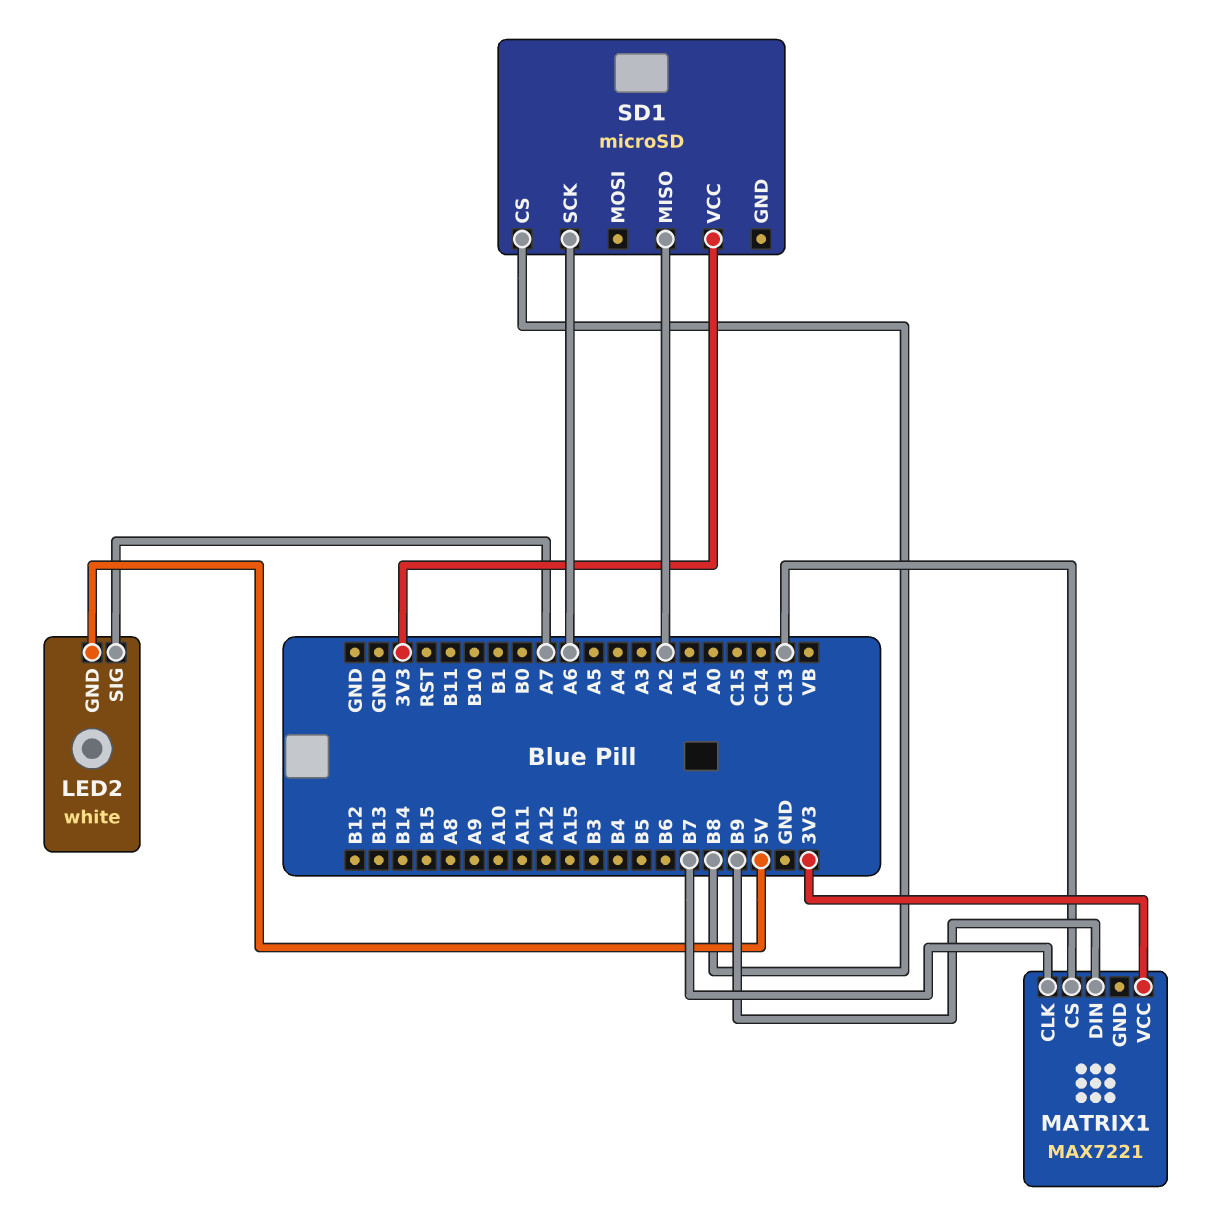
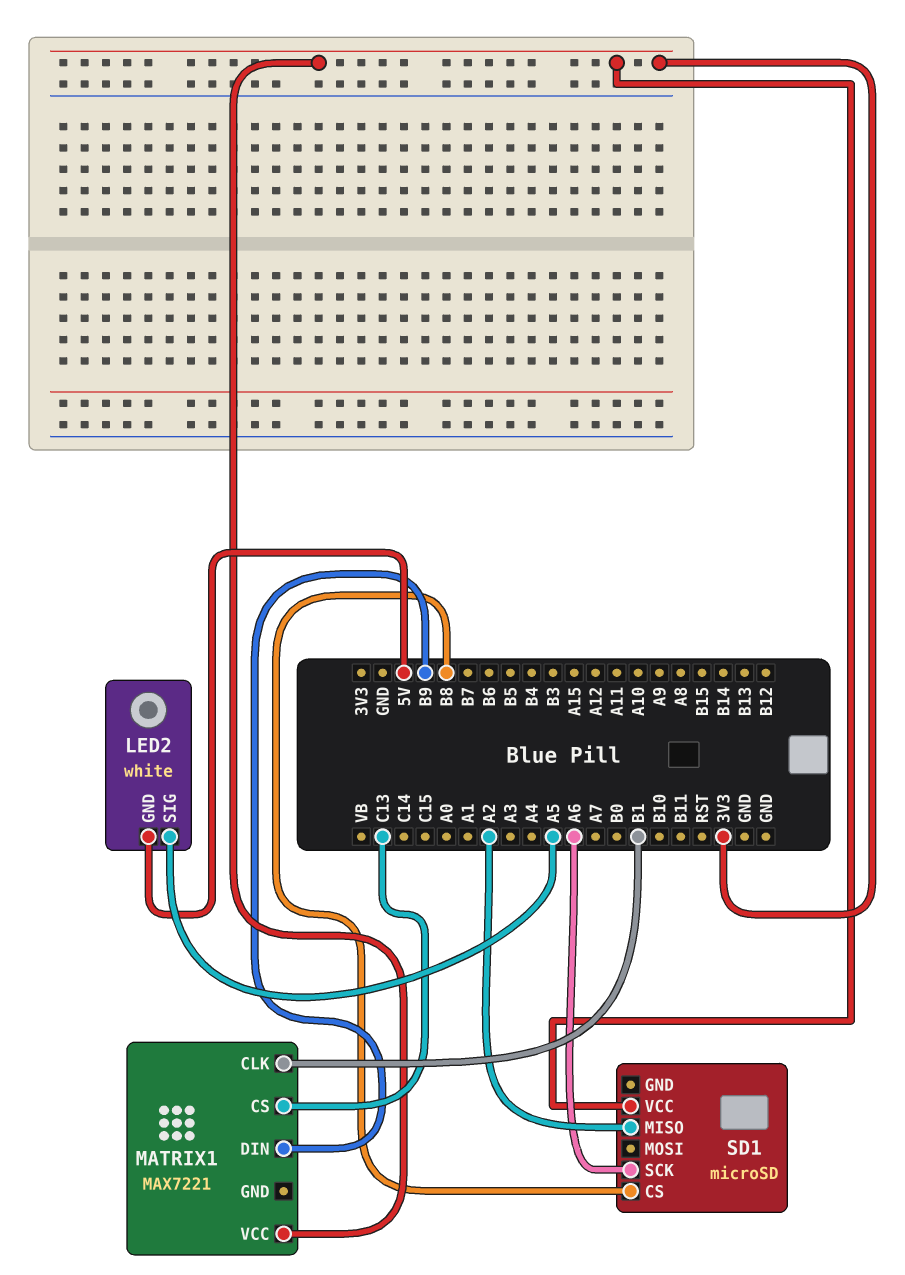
LED2 pin SIG: A7 -> A5
MATRIX1 pin CLK: B7 -> B1

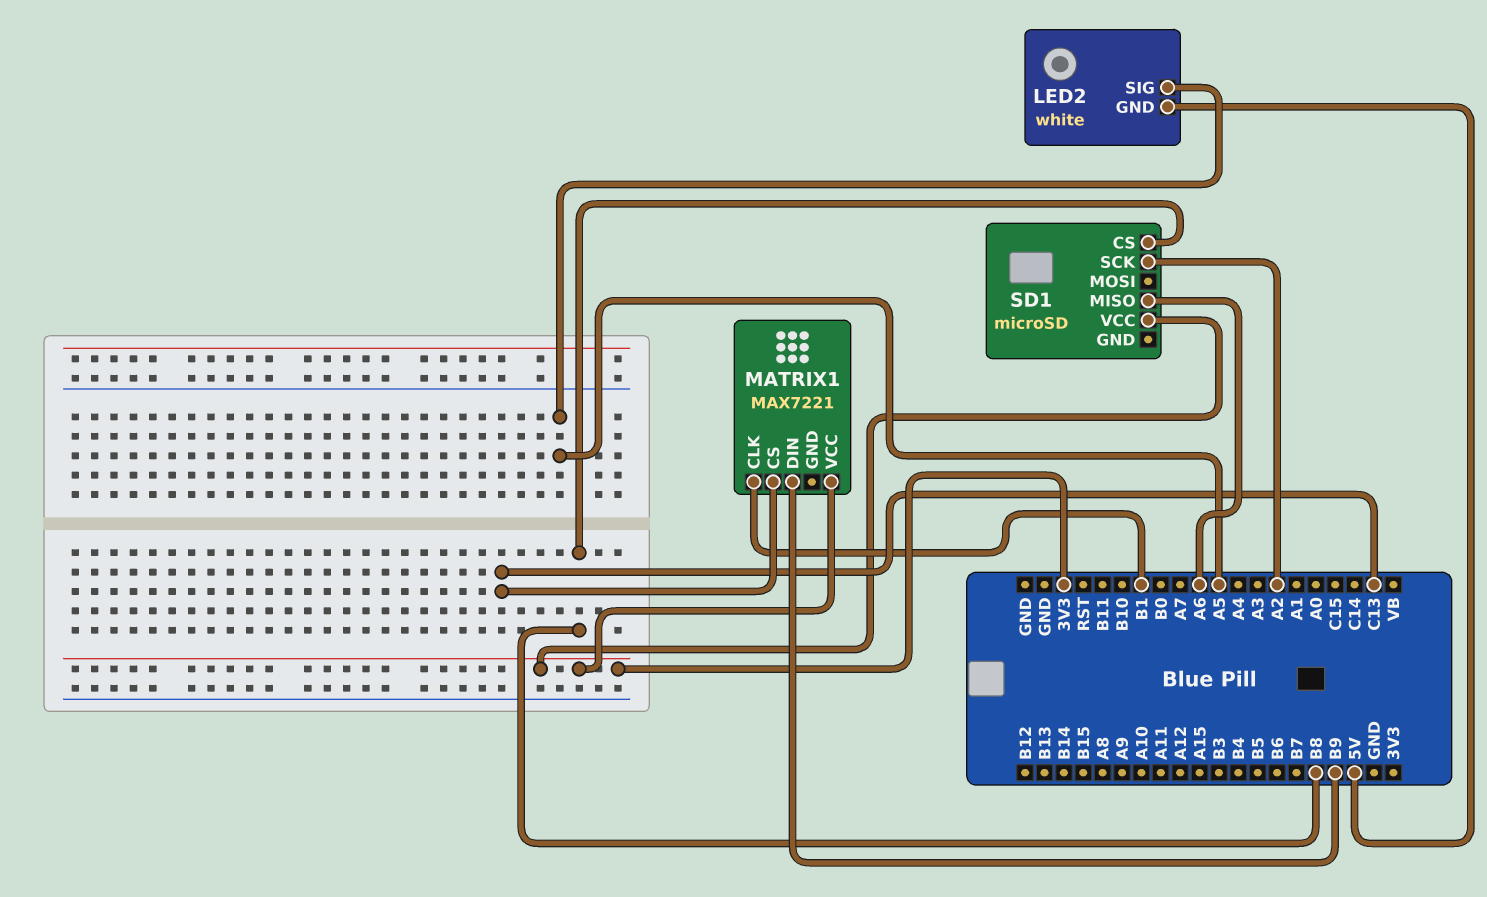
SD1 pin MISO: A2 -> A6
SD1 pin SCK: A6 -> A2

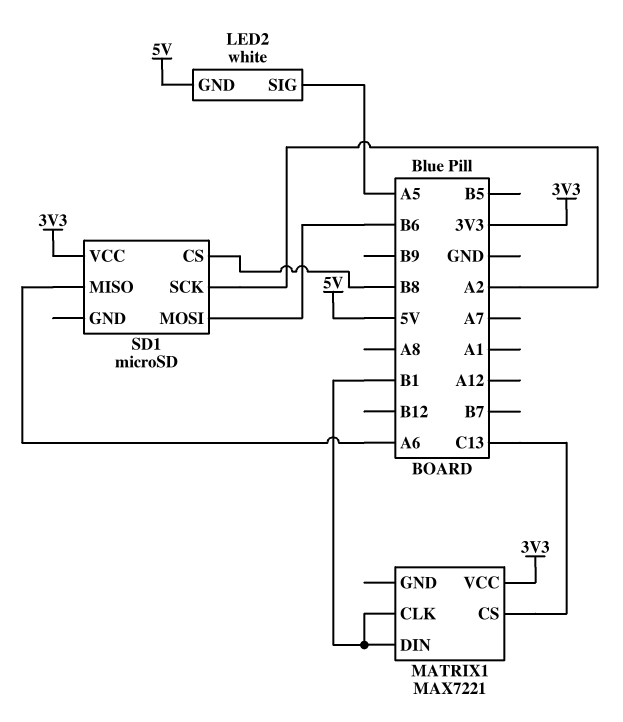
MATRIX1 pin DIN: B9 -> B1
SD1 pin MOSI: none -> B6

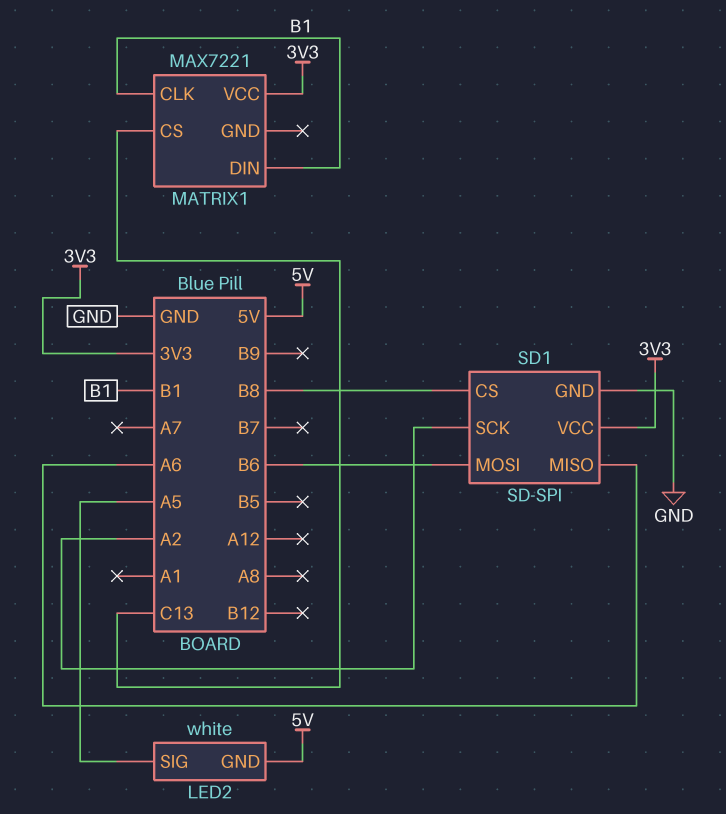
SD1: microSD -> SD-SPI
SD1 pin GND: none -> GND

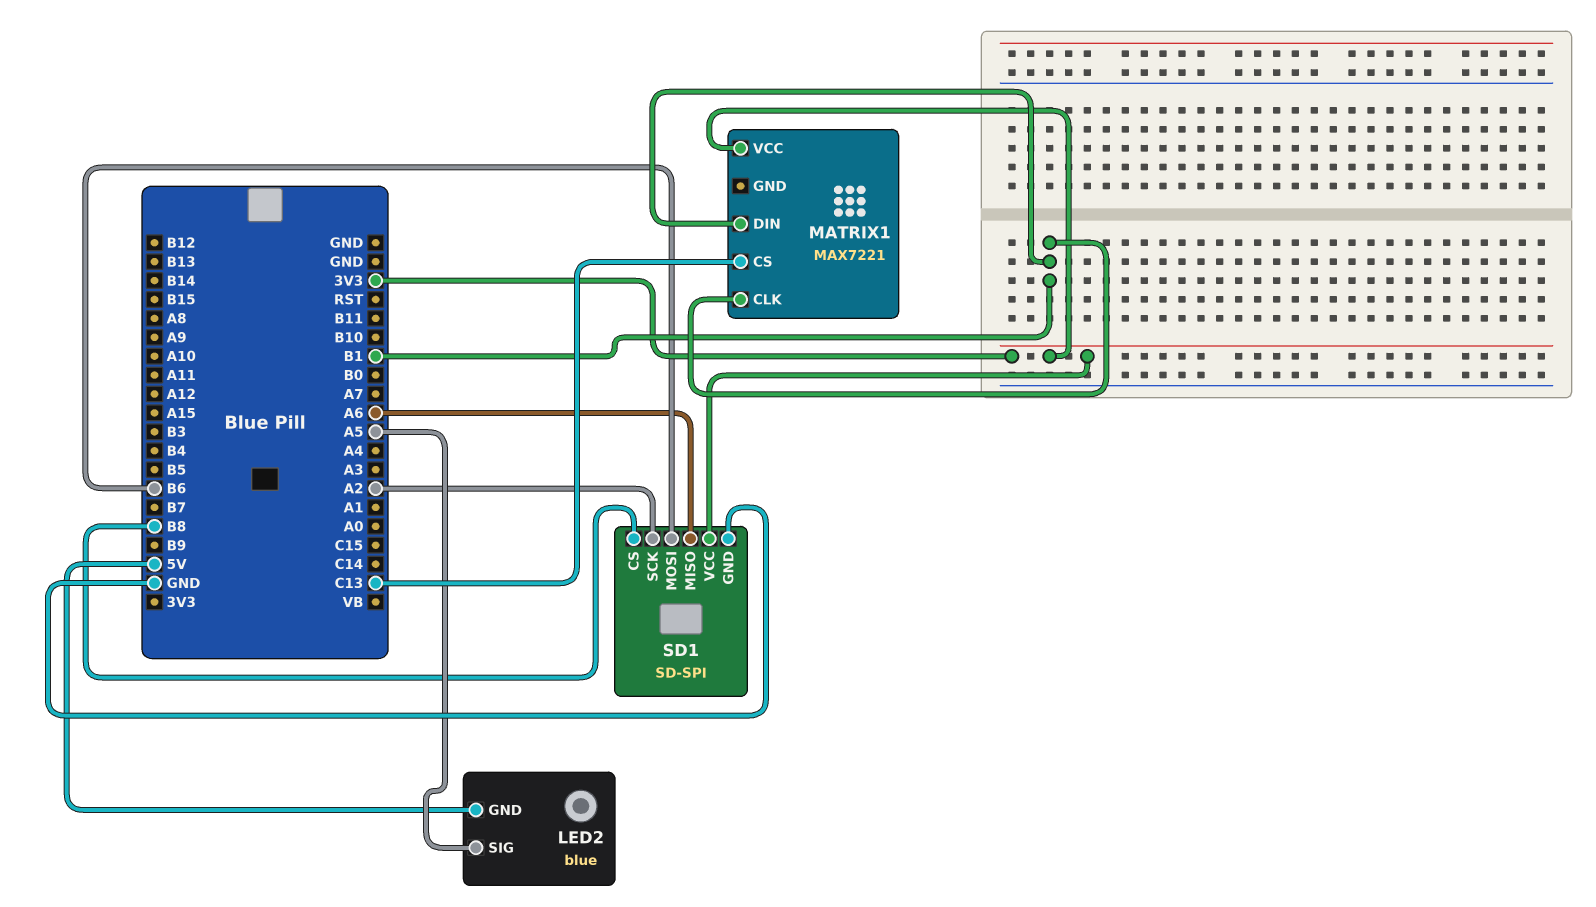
LED2: white -> blue

